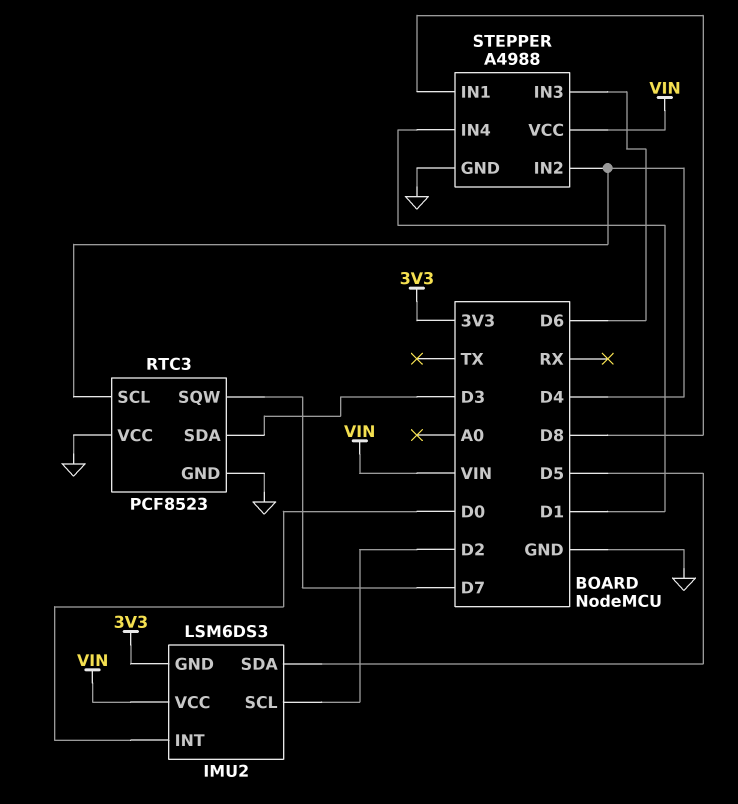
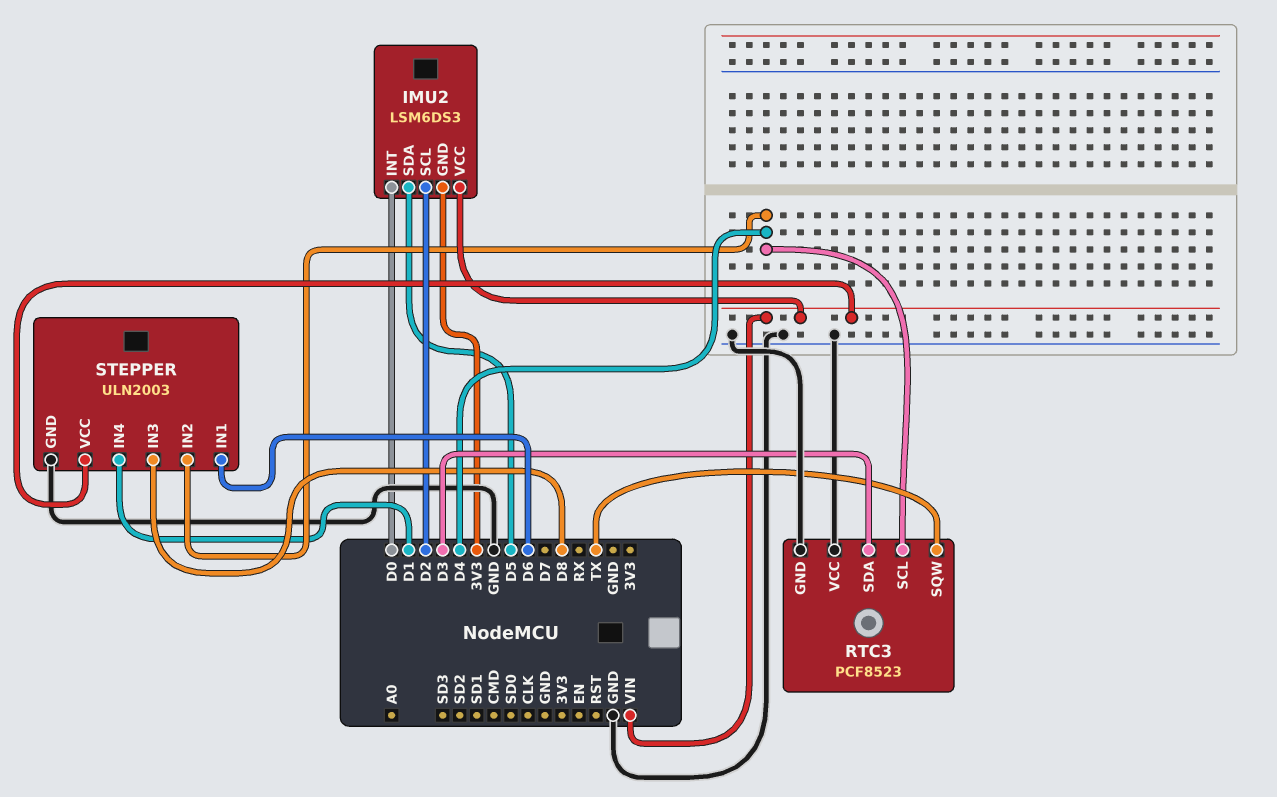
RTC3 pin SQW: D7 -> TX
STEPPER: A4988 -> ULN2003
STEPPER pin IN1: D8 -> D6
STEPPER pin IN3: D6 -> D8

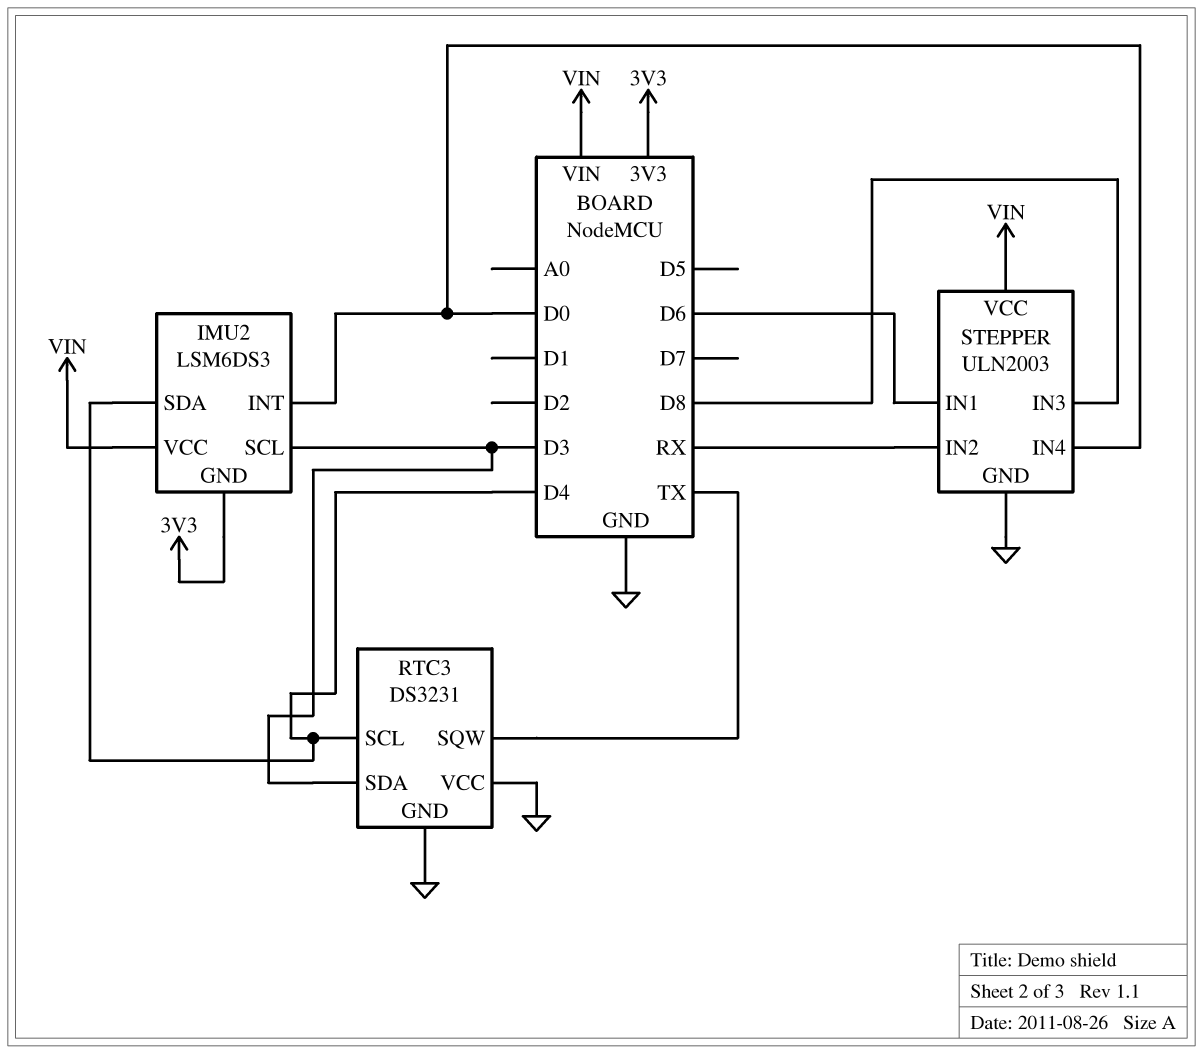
IMU2 pin SCL: D2 -> D3
IMU2 pin SDA: D5 -> D4
RTC3: PCF8523 -> DS3231
STEPPER pin IN2: D4 -> RX
STEPPER pin IN4: D1 -> D0

